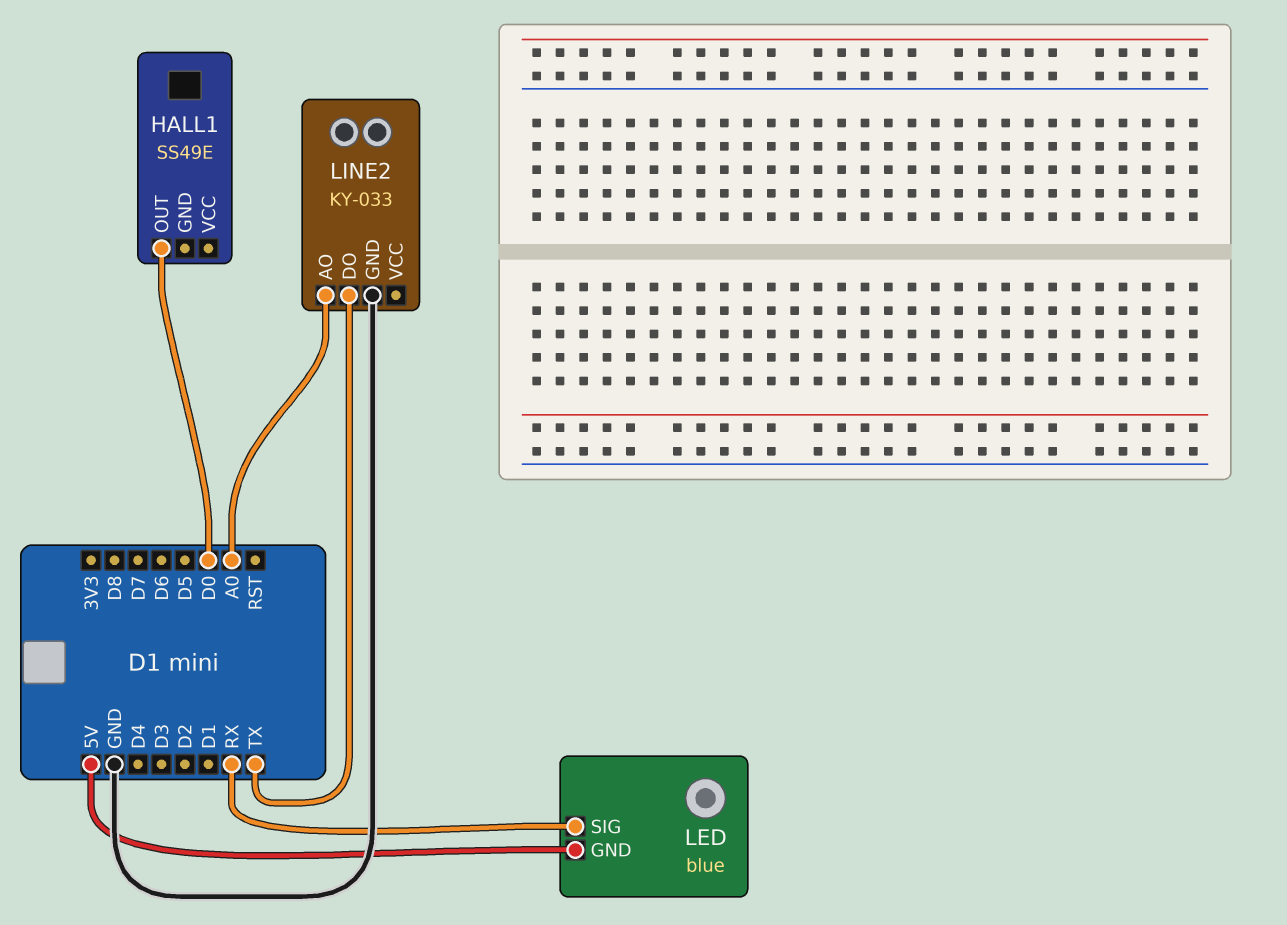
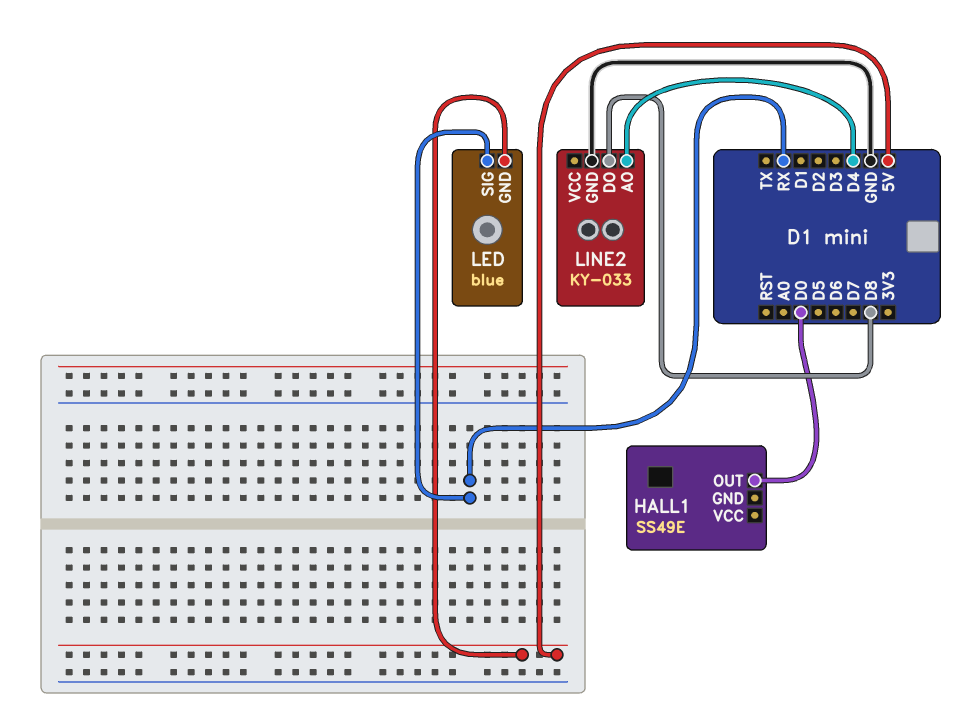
LINE2 pin AO: A0 -> D4
LINE2 pin DO: TX -> D8

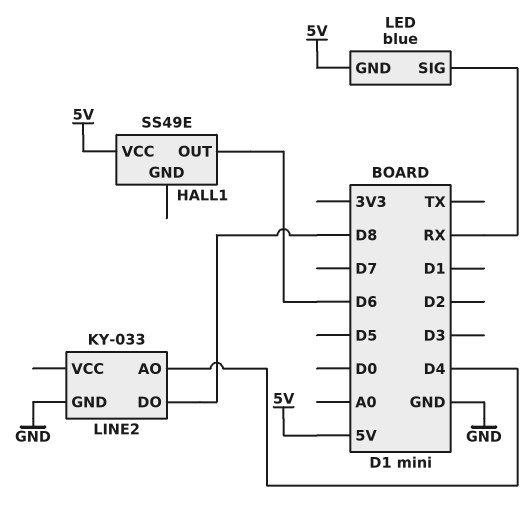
HALL1 pin OUT: D0 -> D6
HALL1 pin VCC: none -> 5V

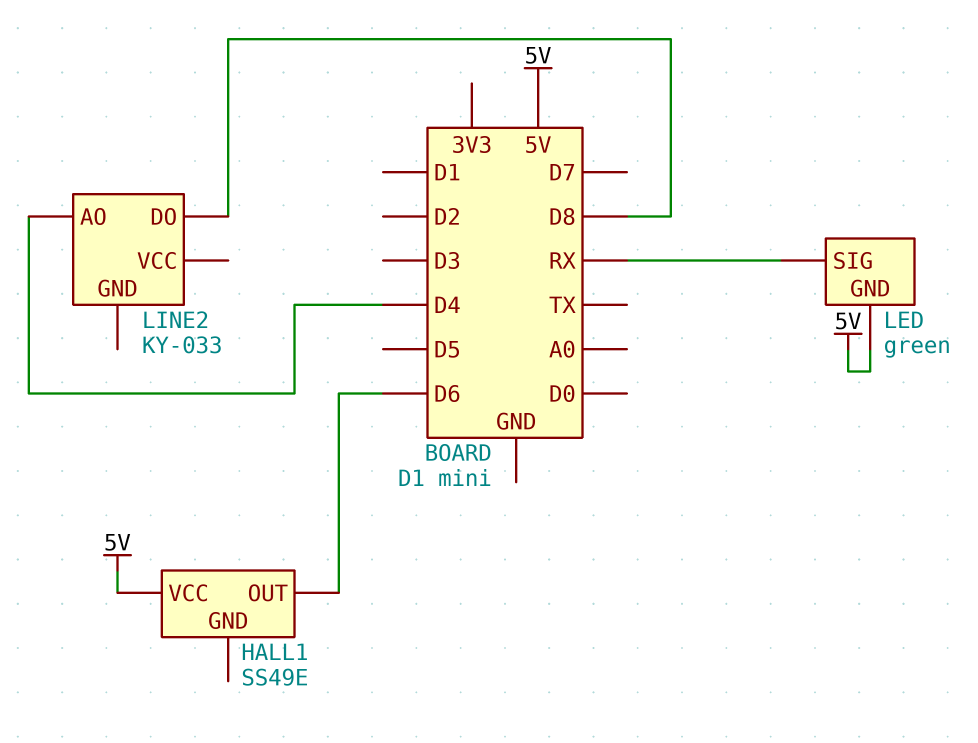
LED: blue -> green
LINE2 pin GND: GND -> none

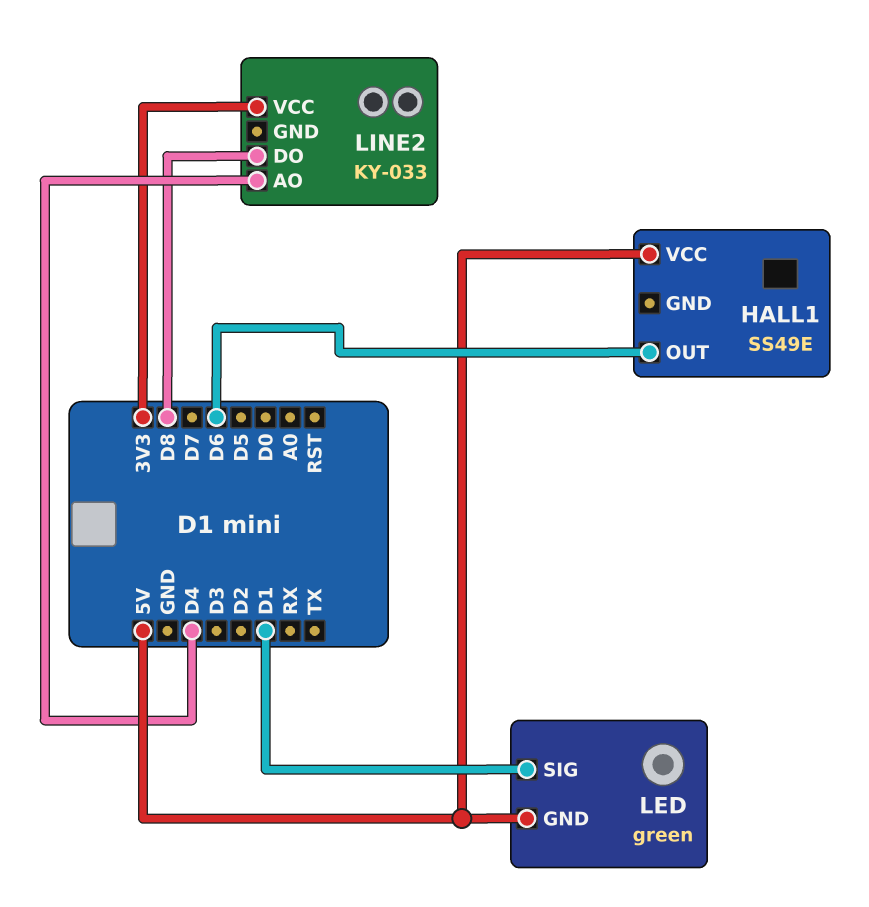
LED pin SIG: RX -> D1
LINE2 pin VCC: none -> 3V3

